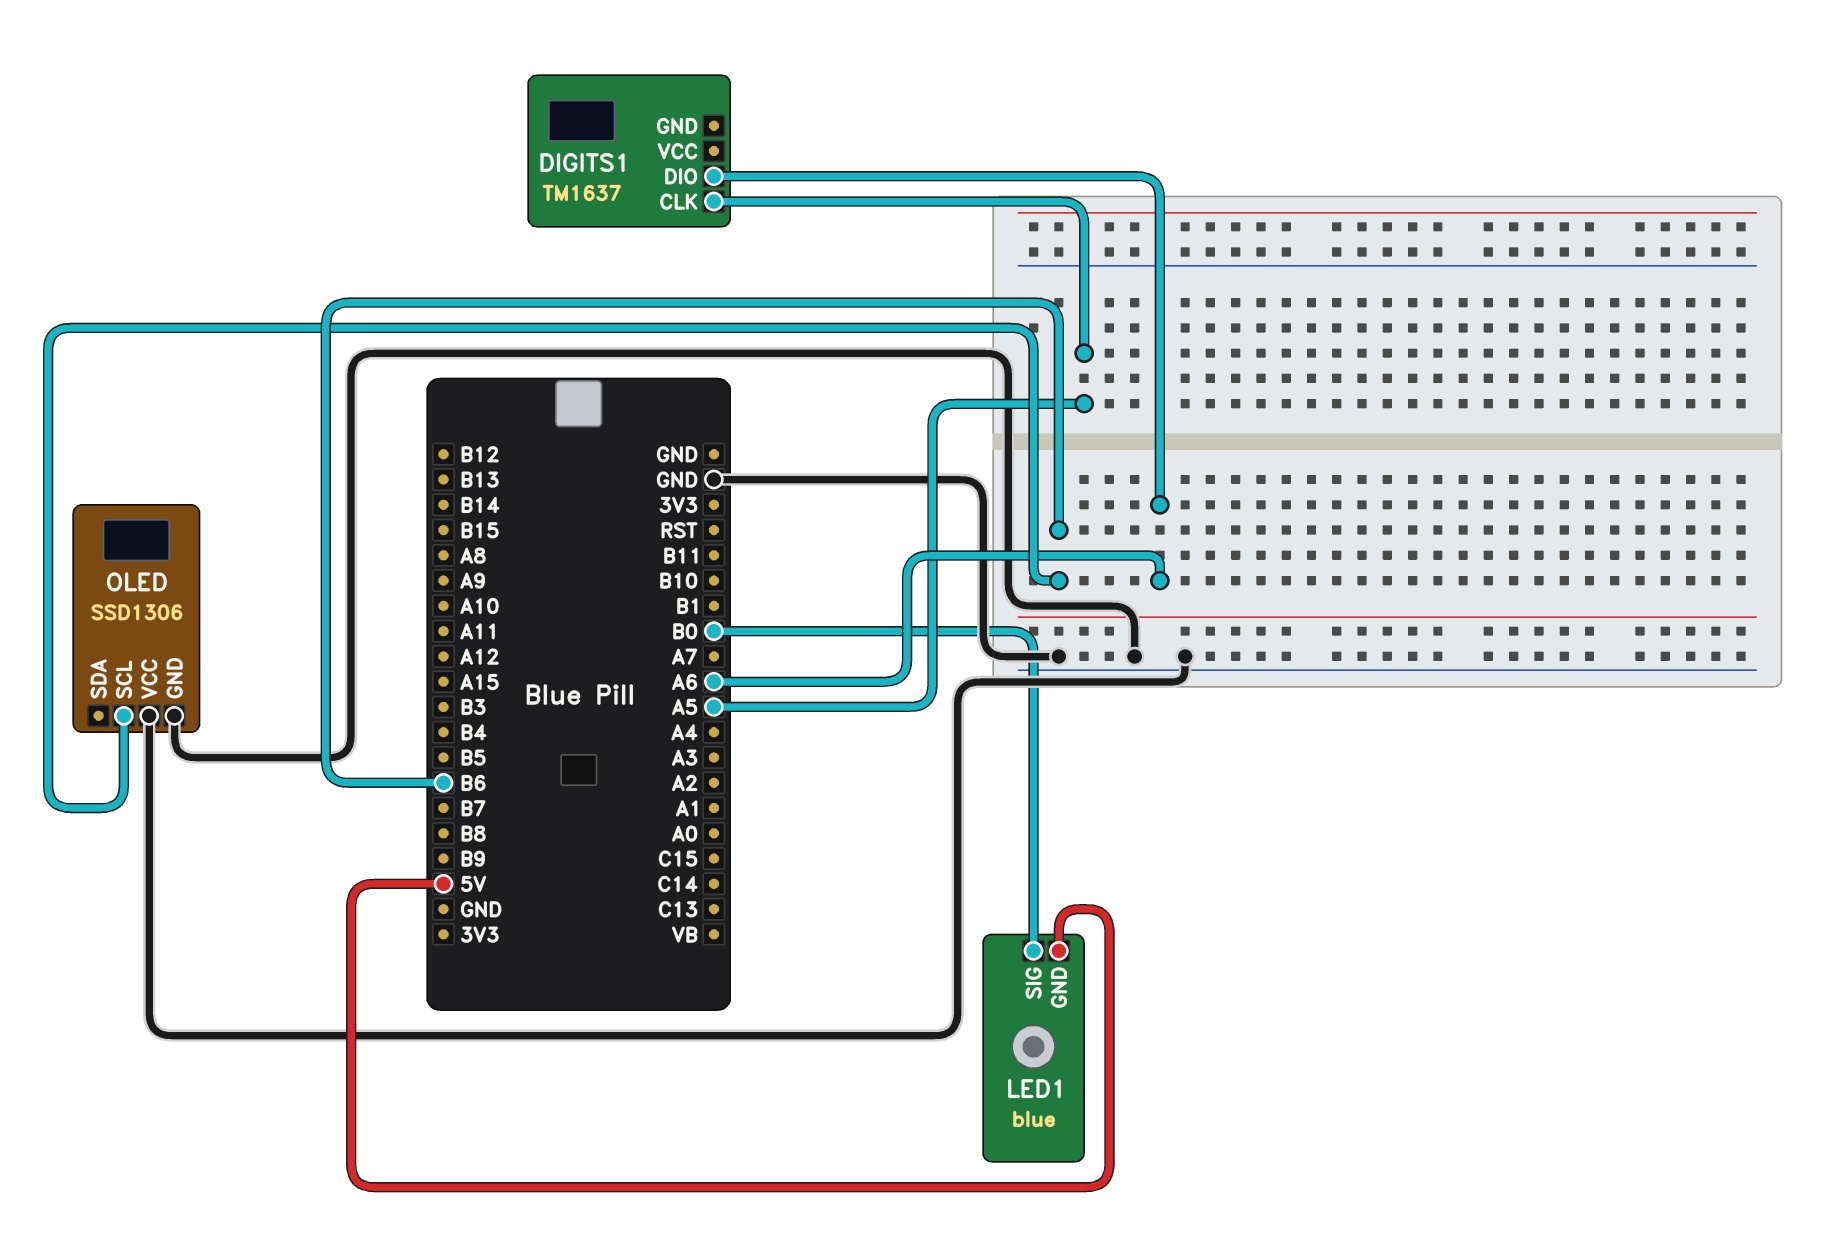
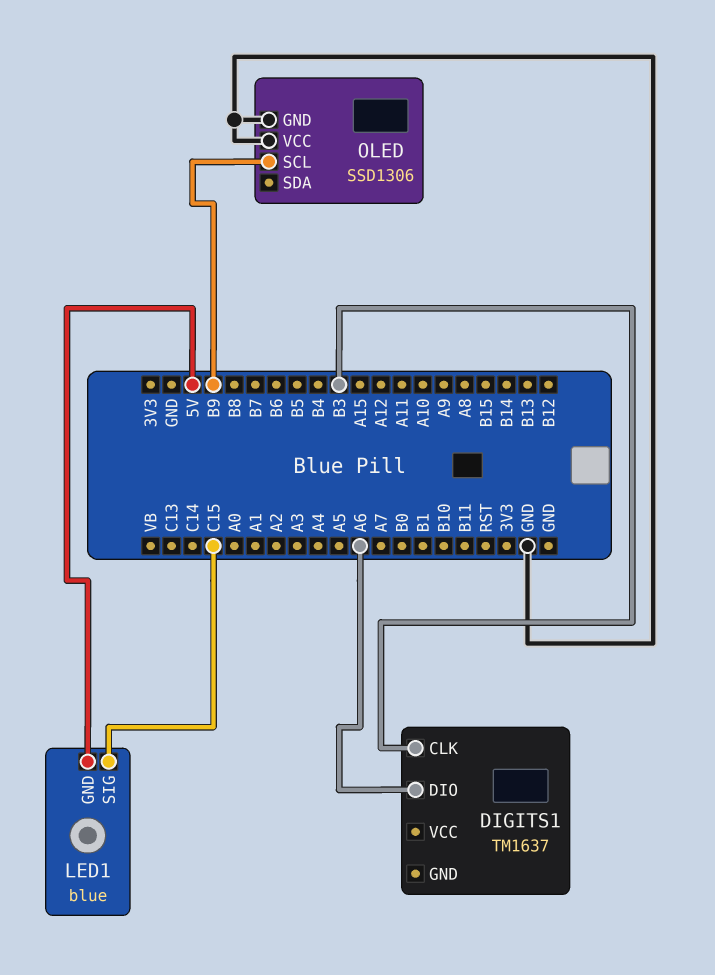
DIGITS1 pin CLK: A5 -> B3
LED1 pin SIG: B0 -> C15
OLED pin SCL: B6 -> B9

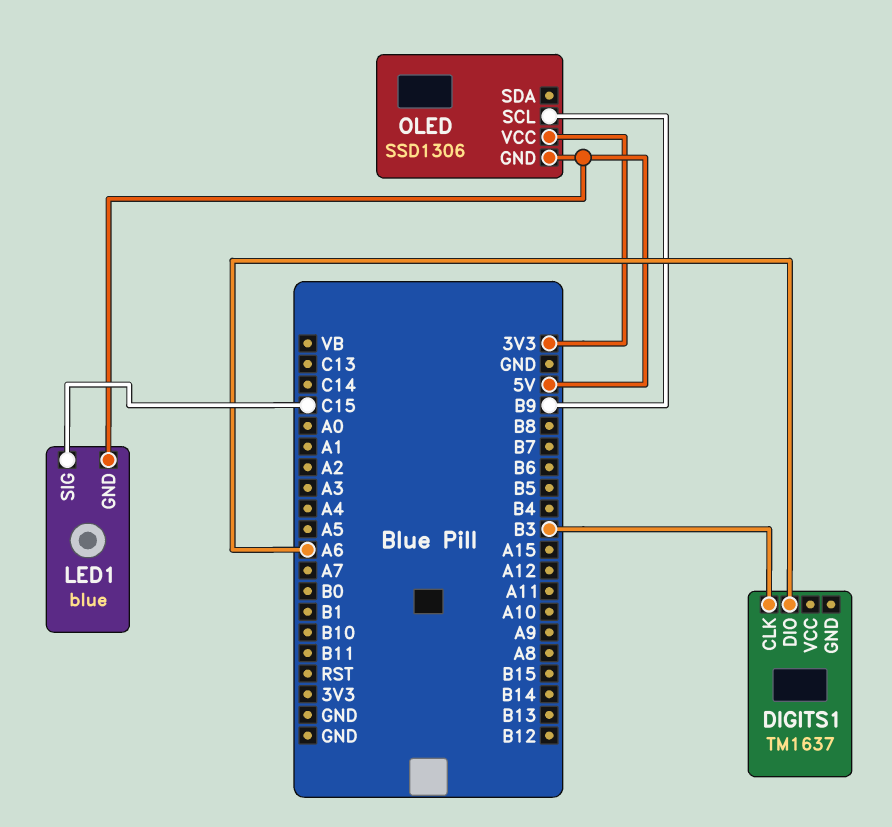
OLED pin GND: GND -> 5V
OLED pin VCC: GND -> 3V3

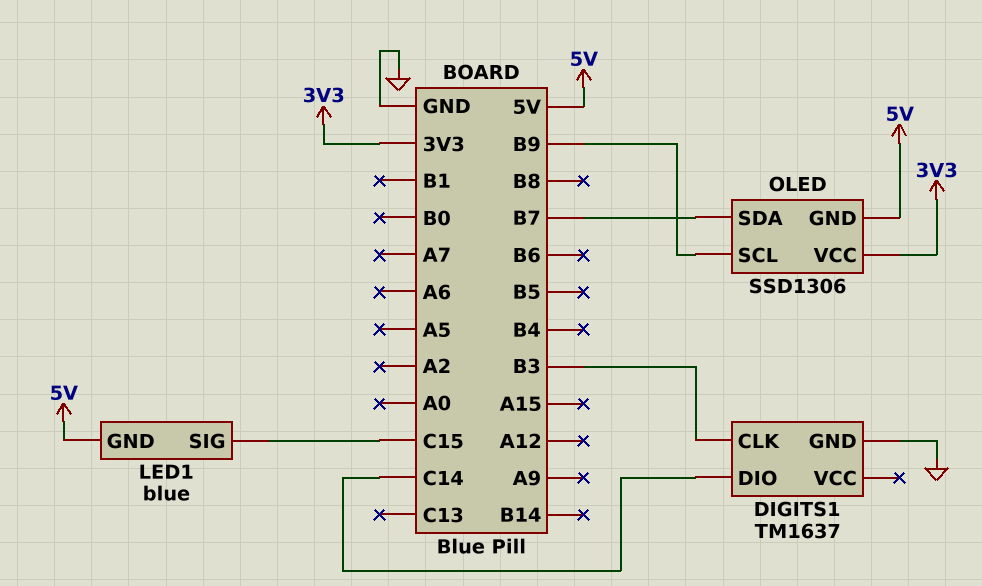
DIGITS1 pin DIO: A6 -> C14
DIGITS1 pin GND: none -> GND
OLED pin SDA: none -> B7

